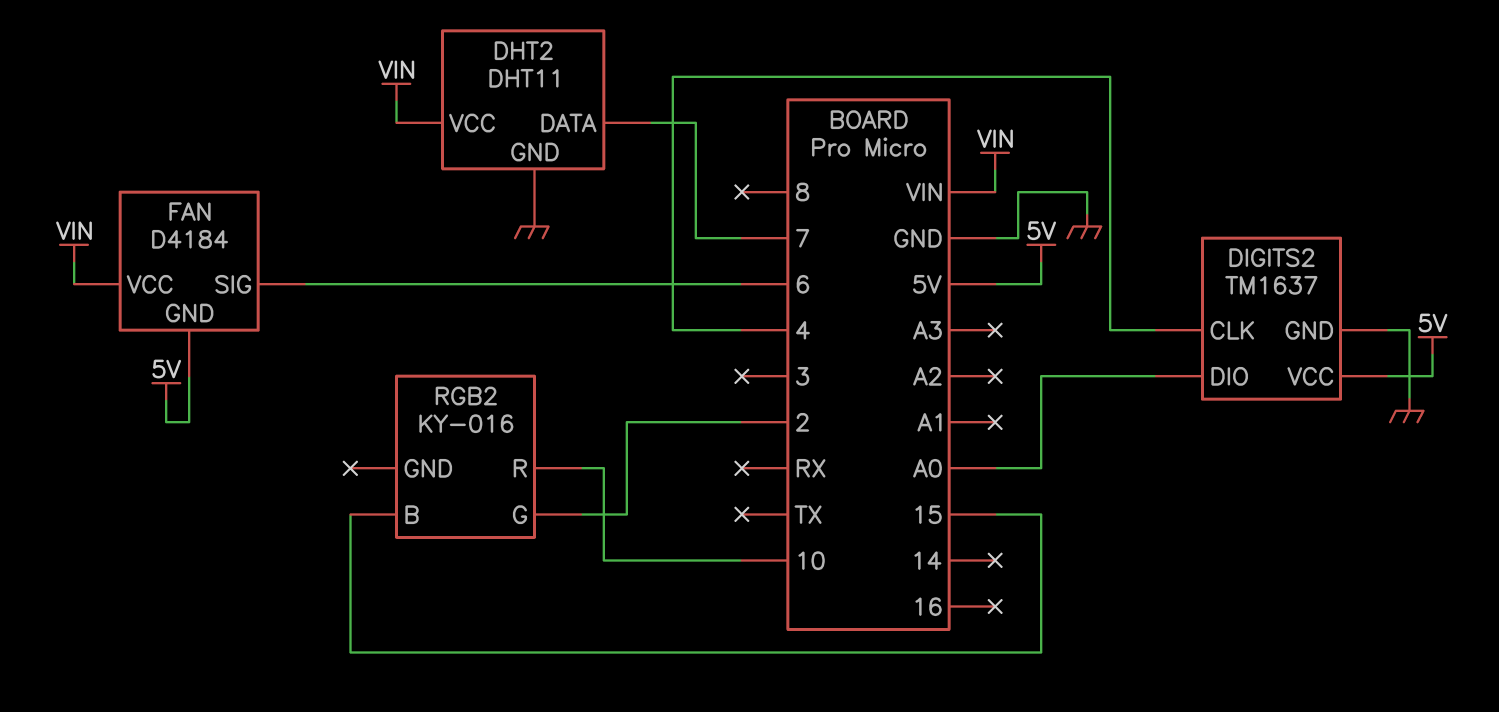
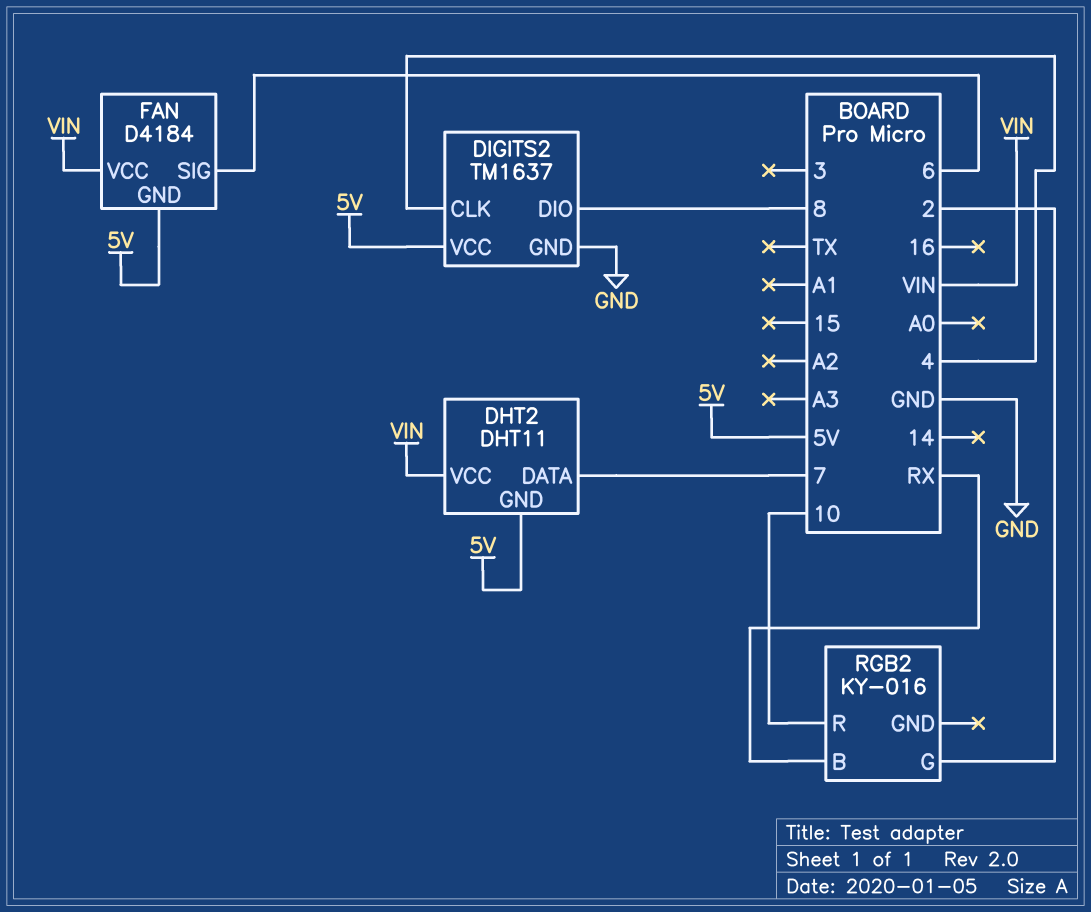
DHT2 pin GND: GND -> 5V
DIGITS2 pin DIO: A0 -> 8
RGB2 pin B: 15 -> RX

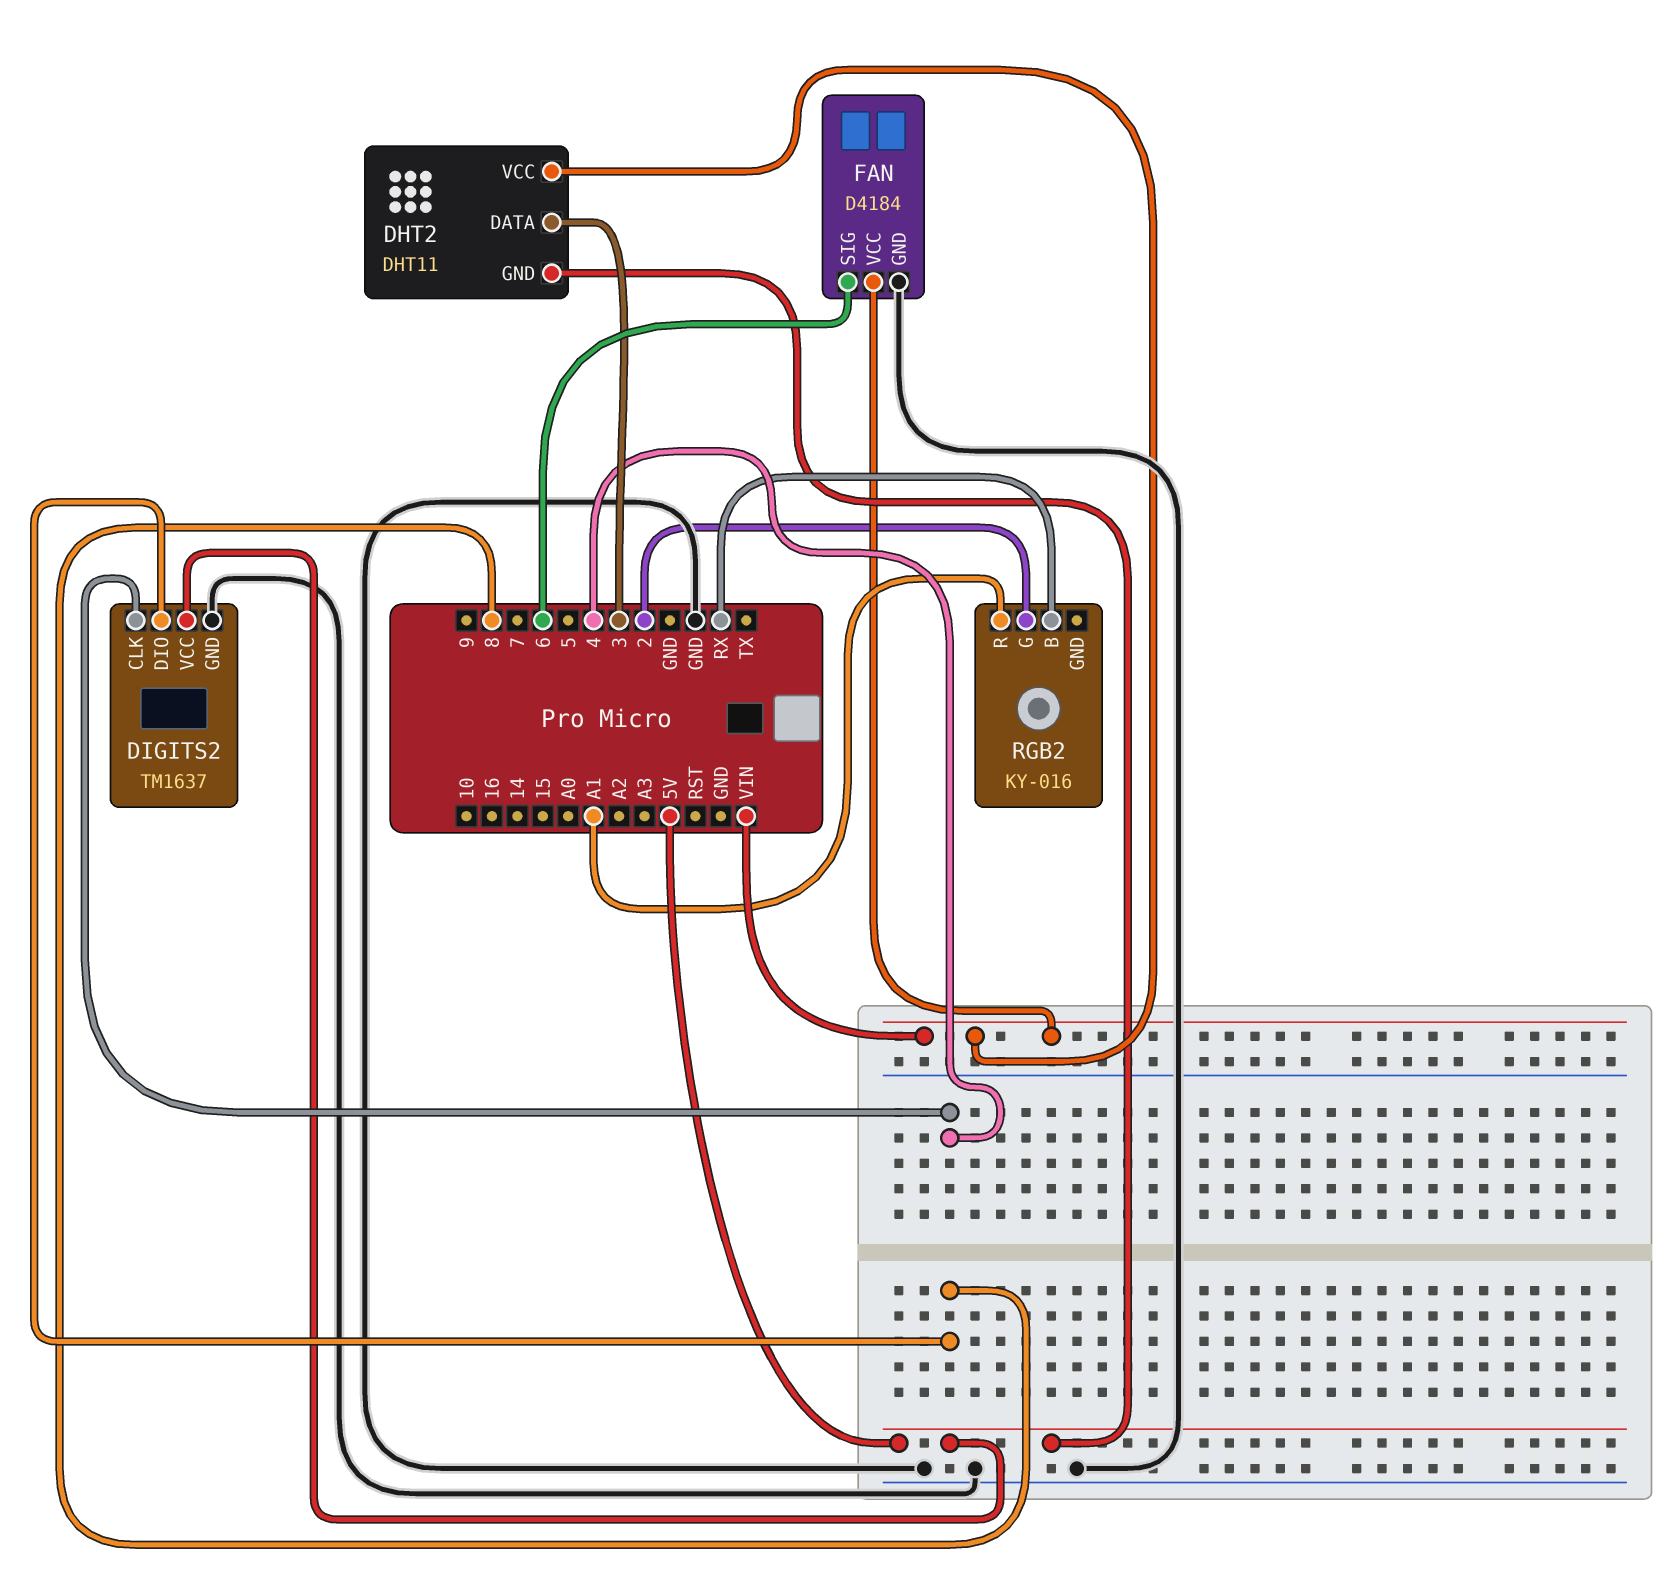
DHT2 pin DATA: 7 -> 3
FAN pin GND: 5V -> GND
RGB2 pin R: 10 -> A1

